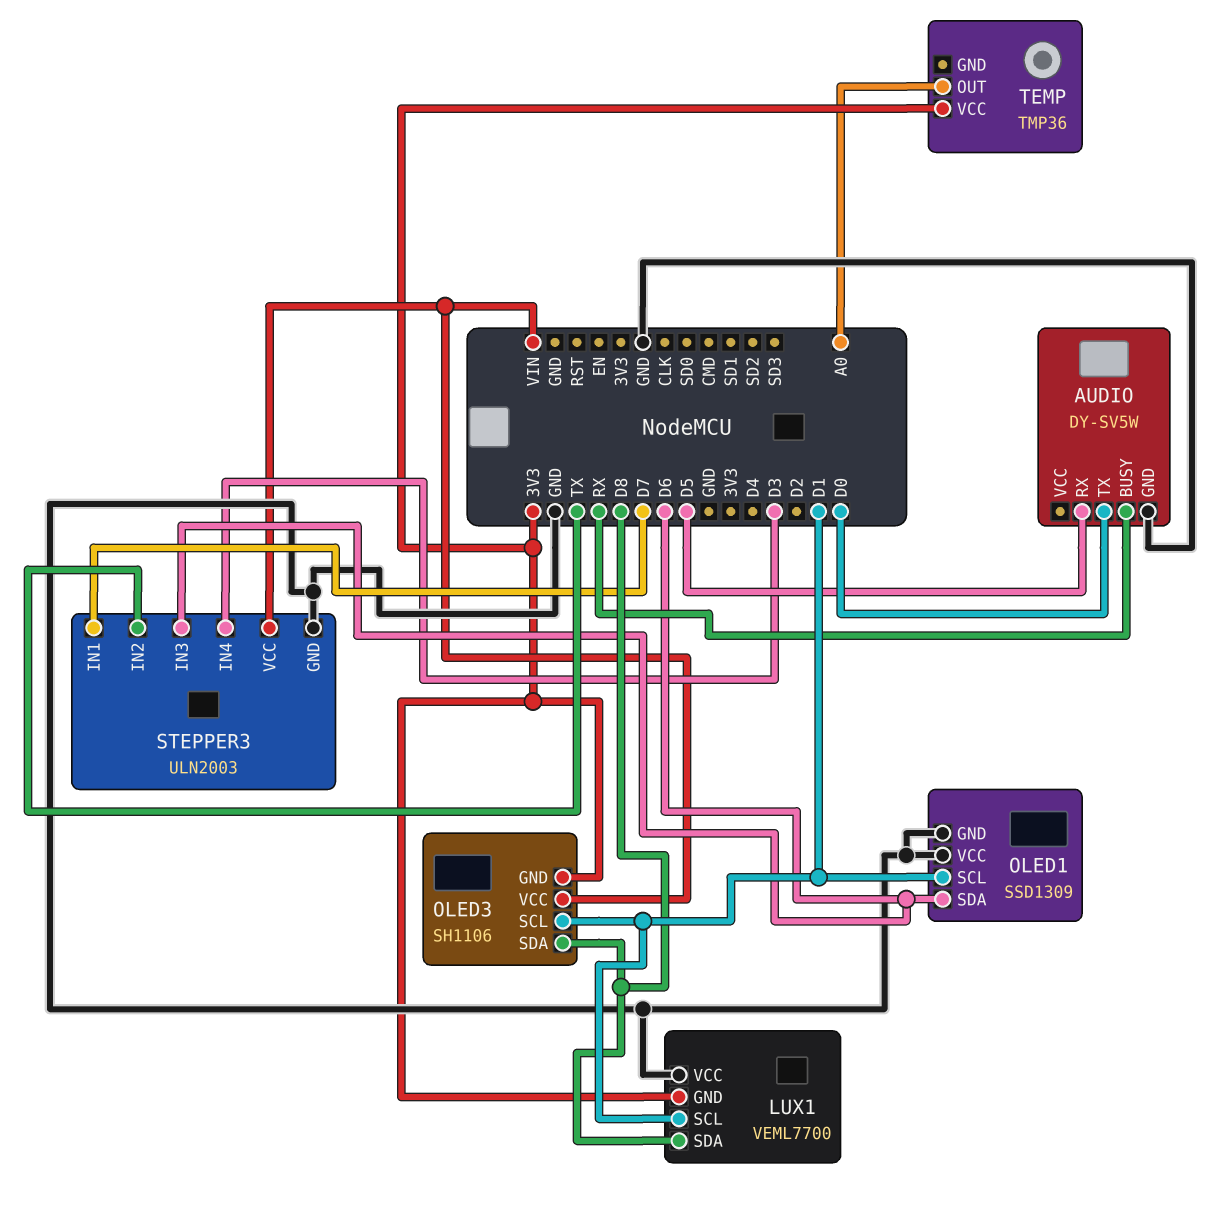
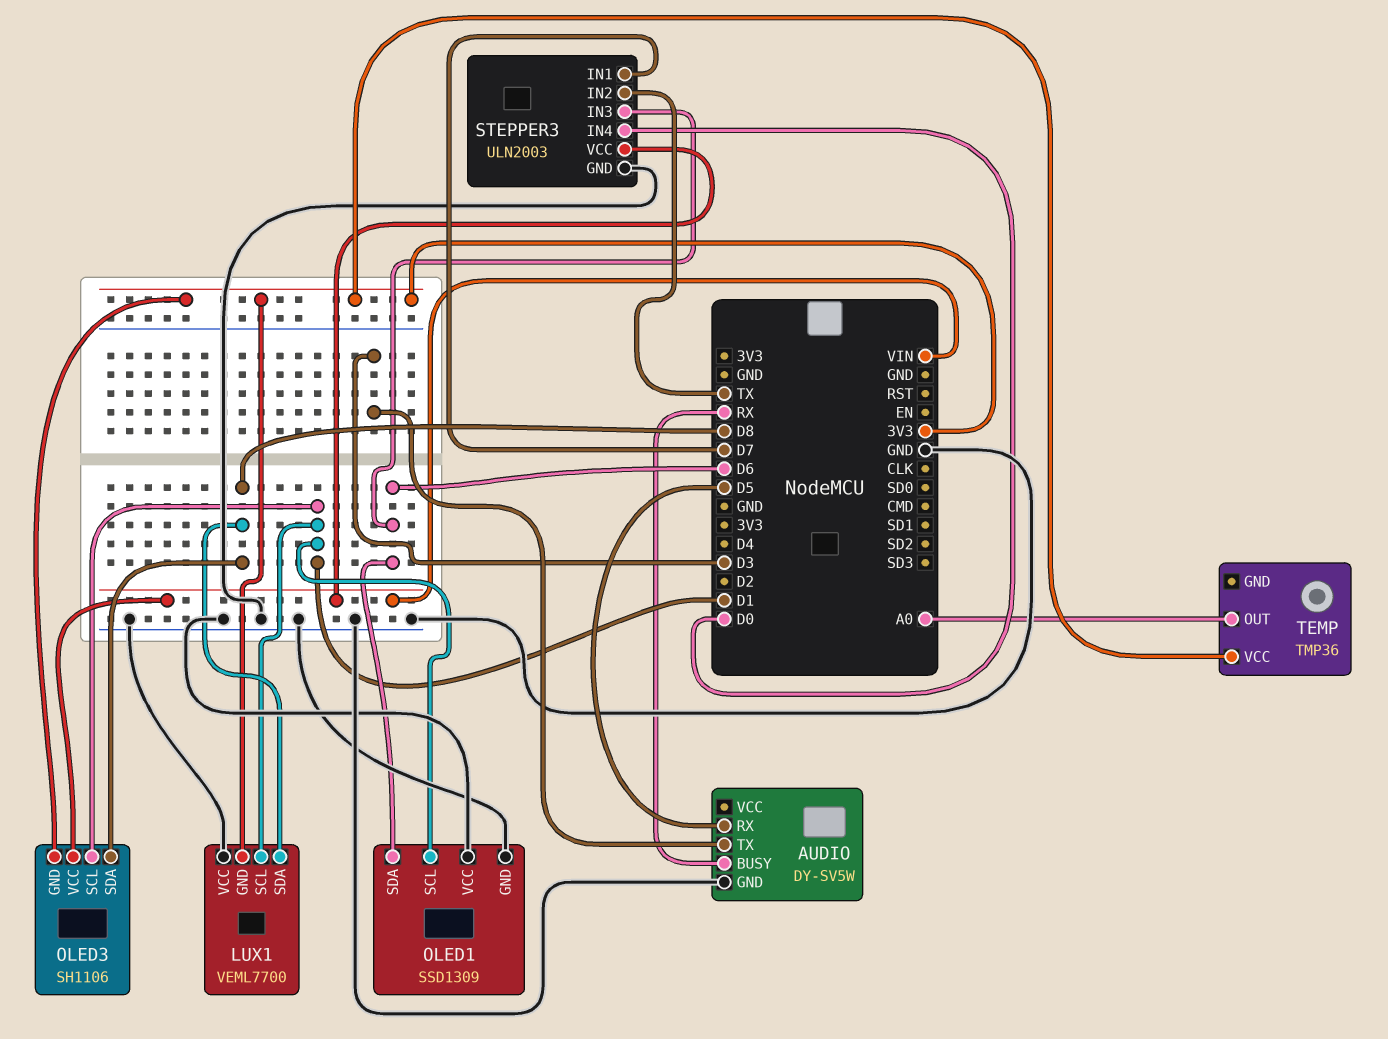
AUDIO pin TX: D0 -> D3
STEPPER3 pin IN4: D3 -> D0

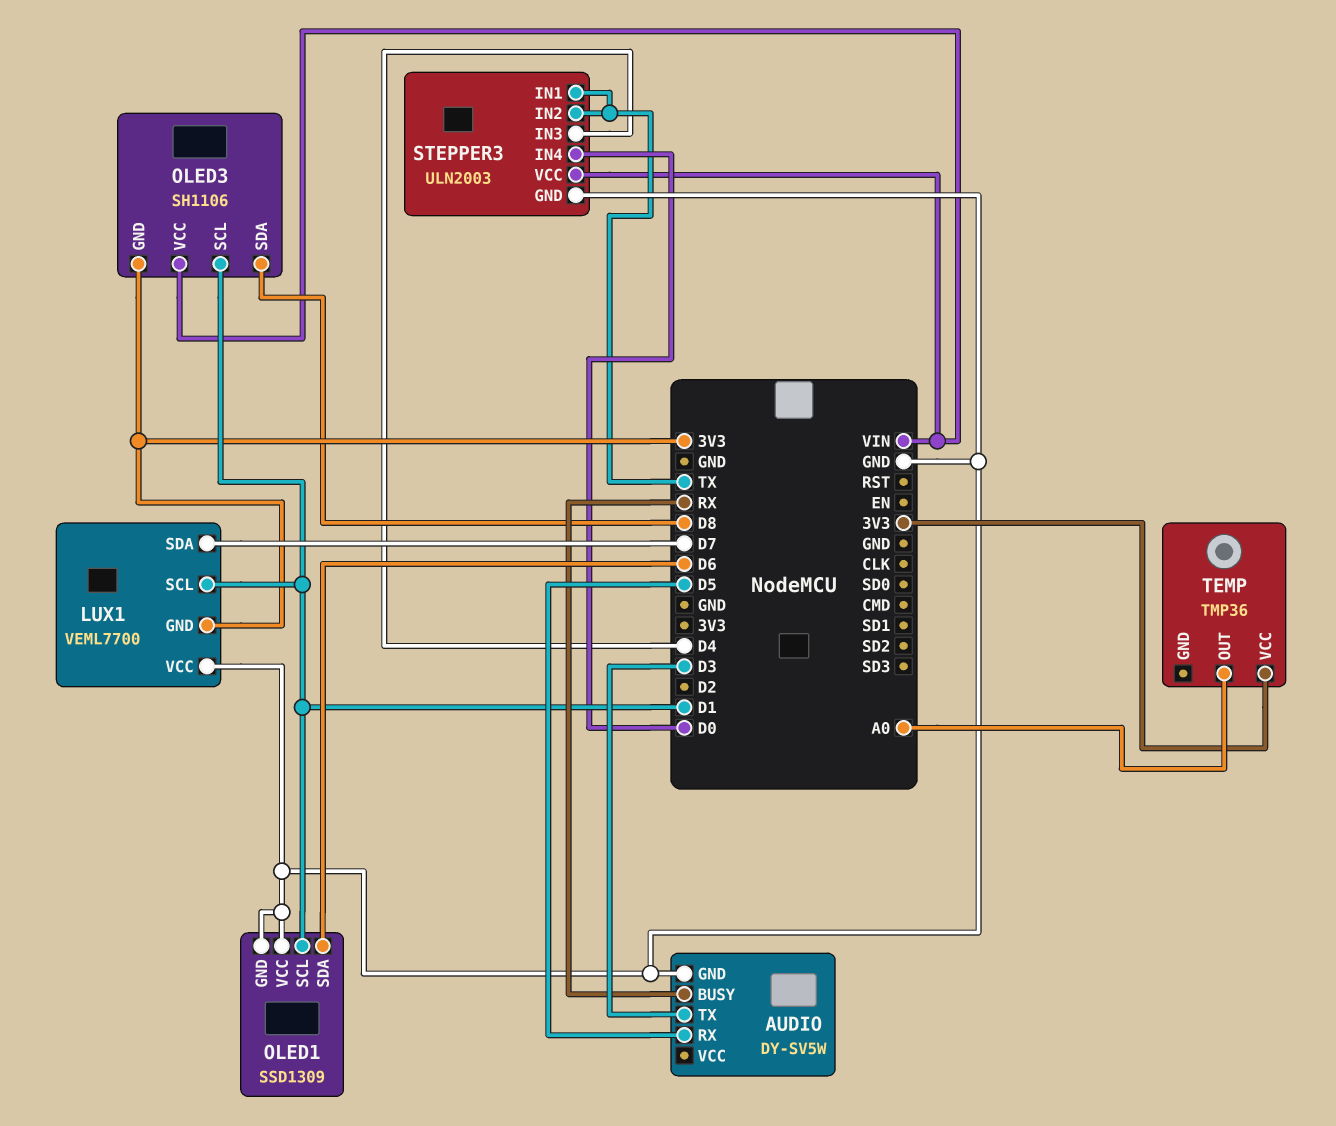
LUX1 pin SDA: D8 -> D7
STEPPER3 pin IN1: D7 -> TX
STEPPER3 pin IN3: D6 -> D4

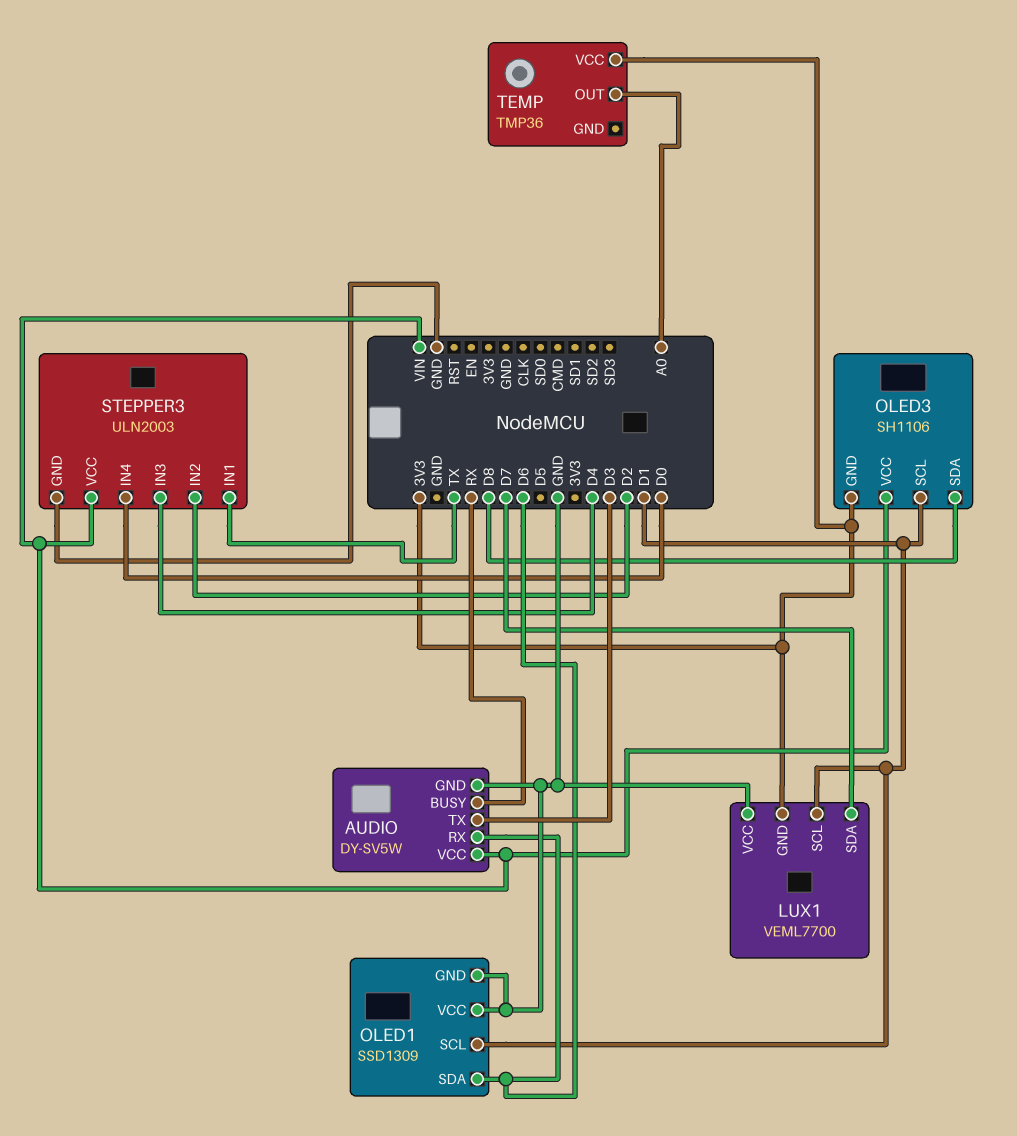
AUDIO pin RX: D5 -> D6
AUDIO pin VCC: none -> VIN
STEPPER3 pin IN2: TX -> D2

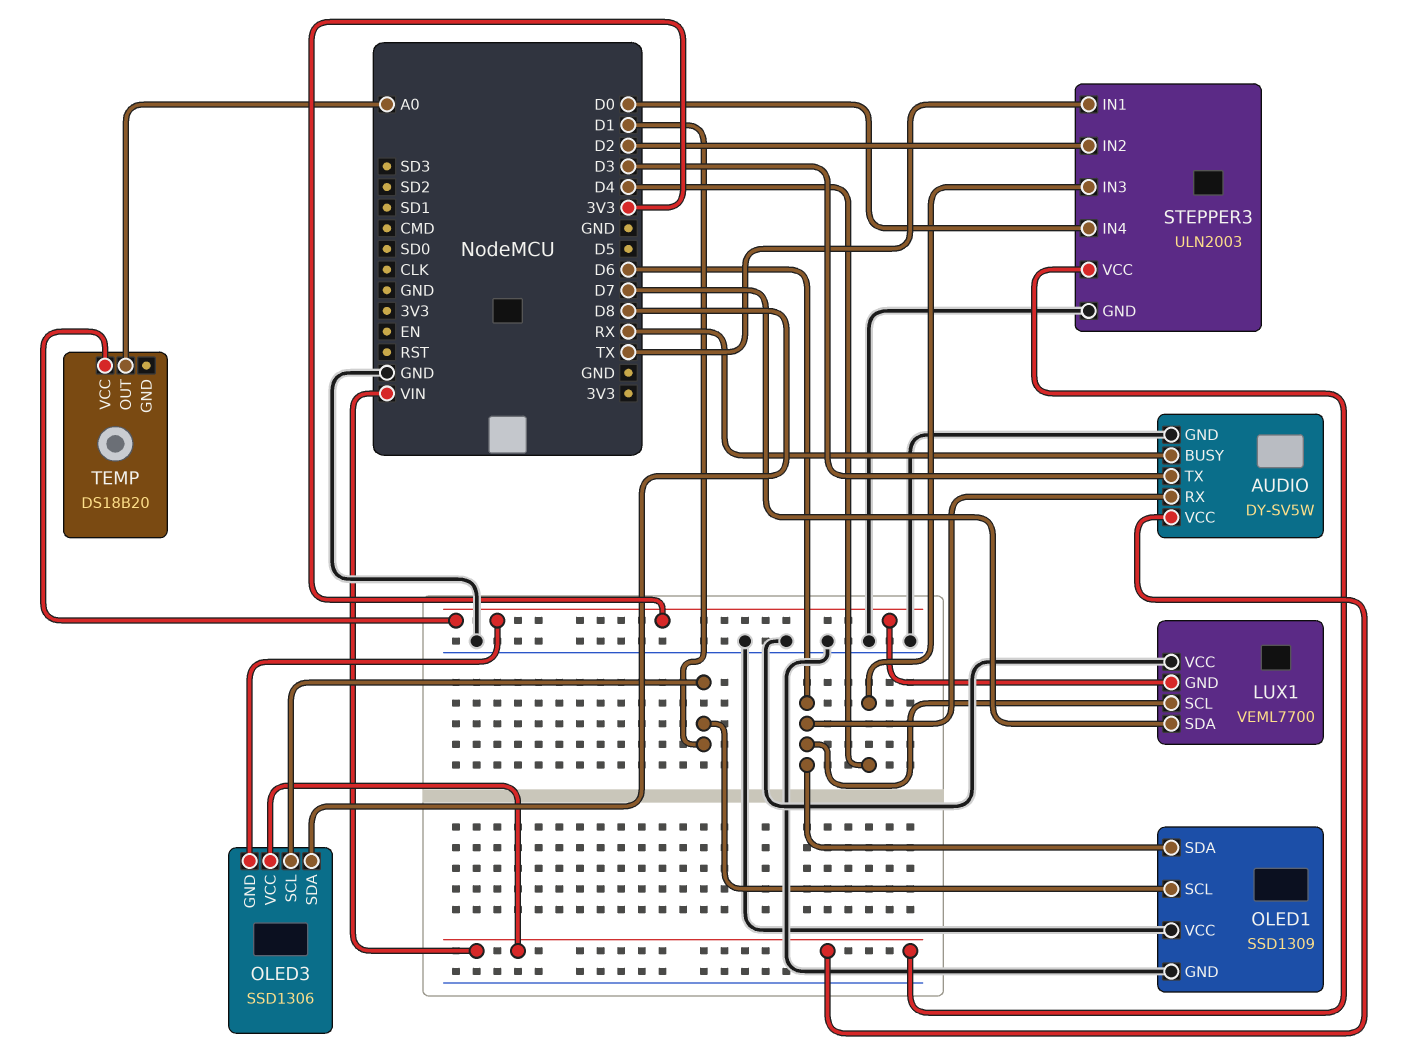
LUX1 pin SCL: D1 -> D6
OLED3: SH1106 -> SSD1306
TEMP: TMP36 -> DS18B20

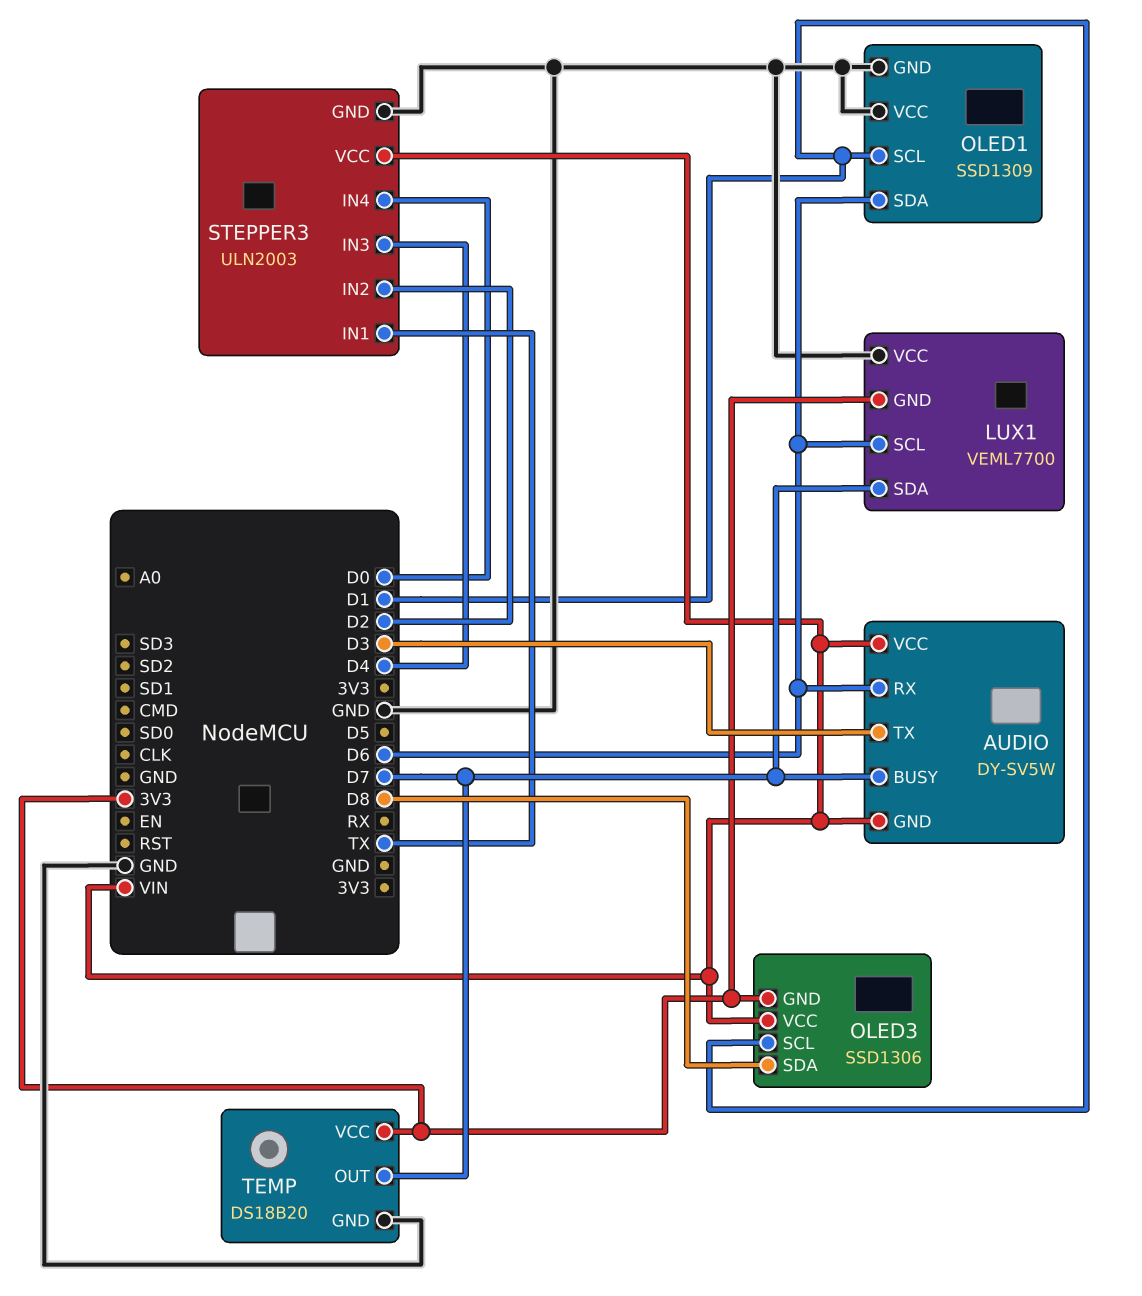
AUDIO pin BUSY: RX -> D7
AUDIO pin GND: GND -> VIN
TEMP pin GND: none -> GND
TEMP pin OUT: A0 -> D7

